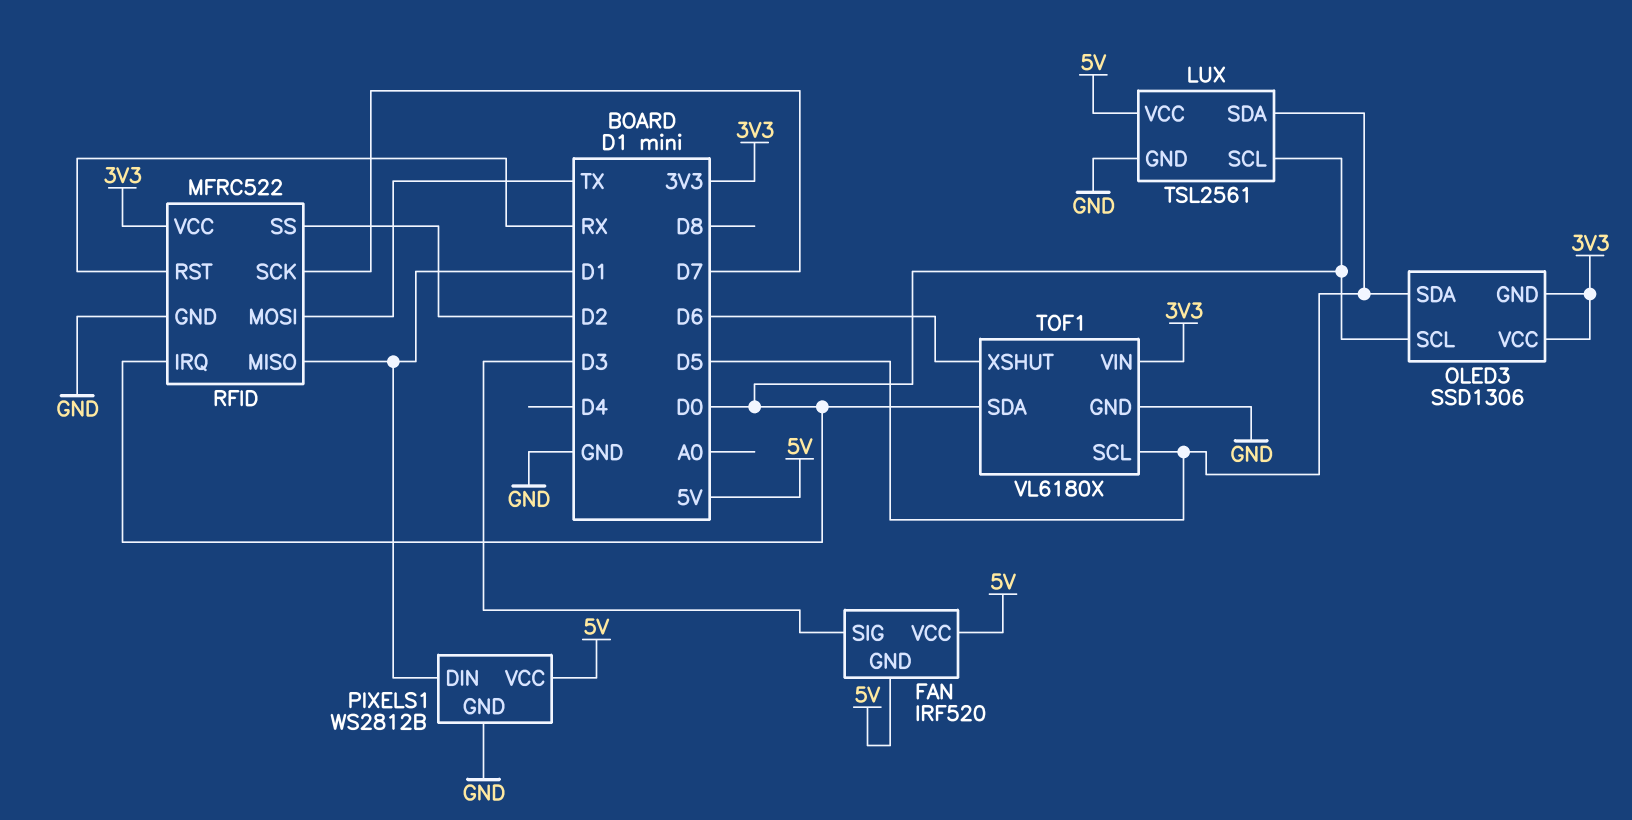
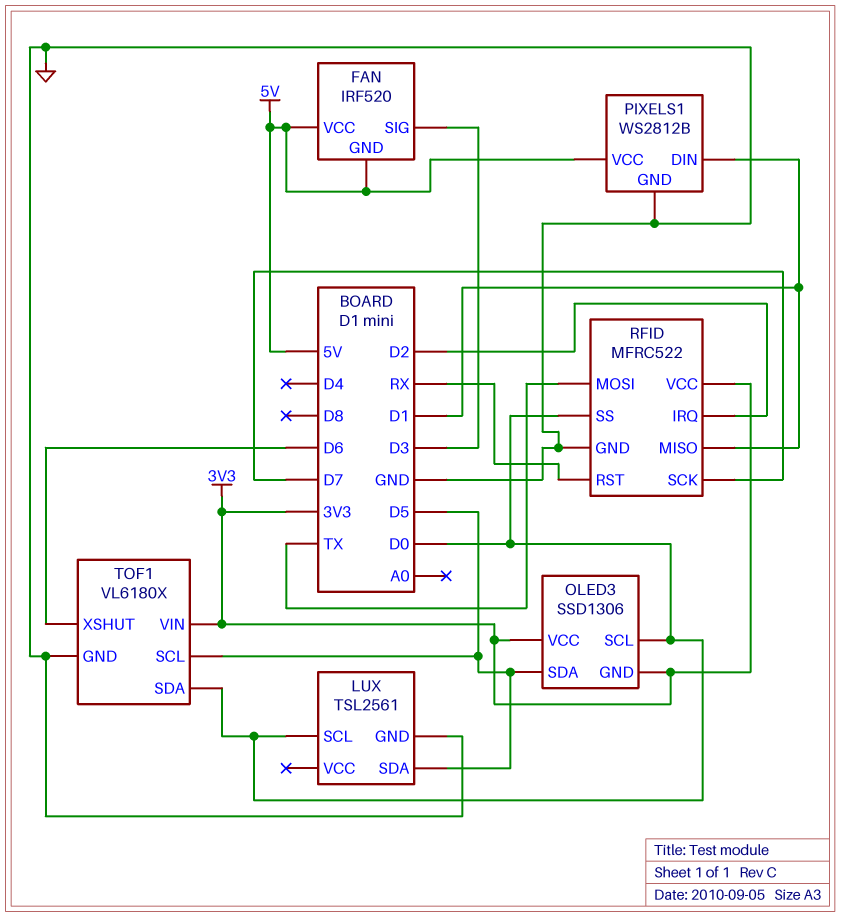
LUX pin VCC: 5V -> none
RFID pin IRQ: D0 -> D2
RFID pin SS: D2 -> D0

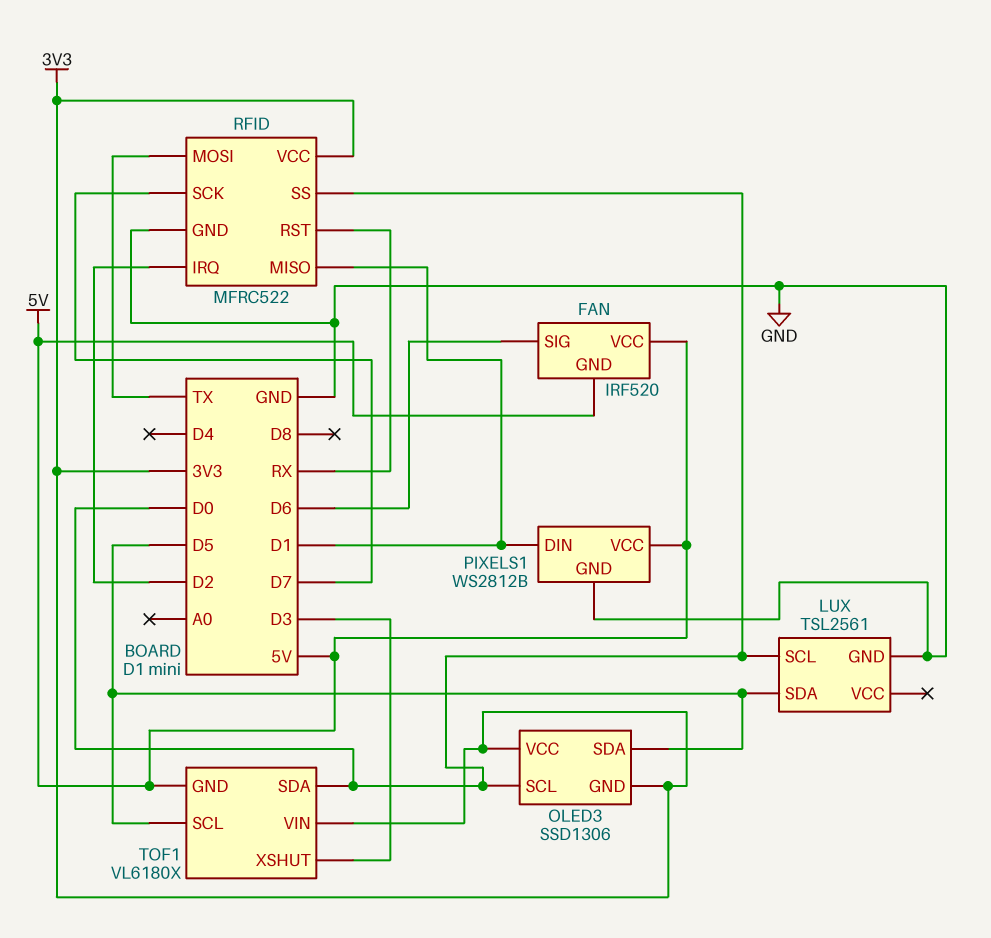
FAN pin SIG: D3 -> D6
TOF1 pin GND: GND -> 5V
TOF1 pin XSHUT: D6 -> D3

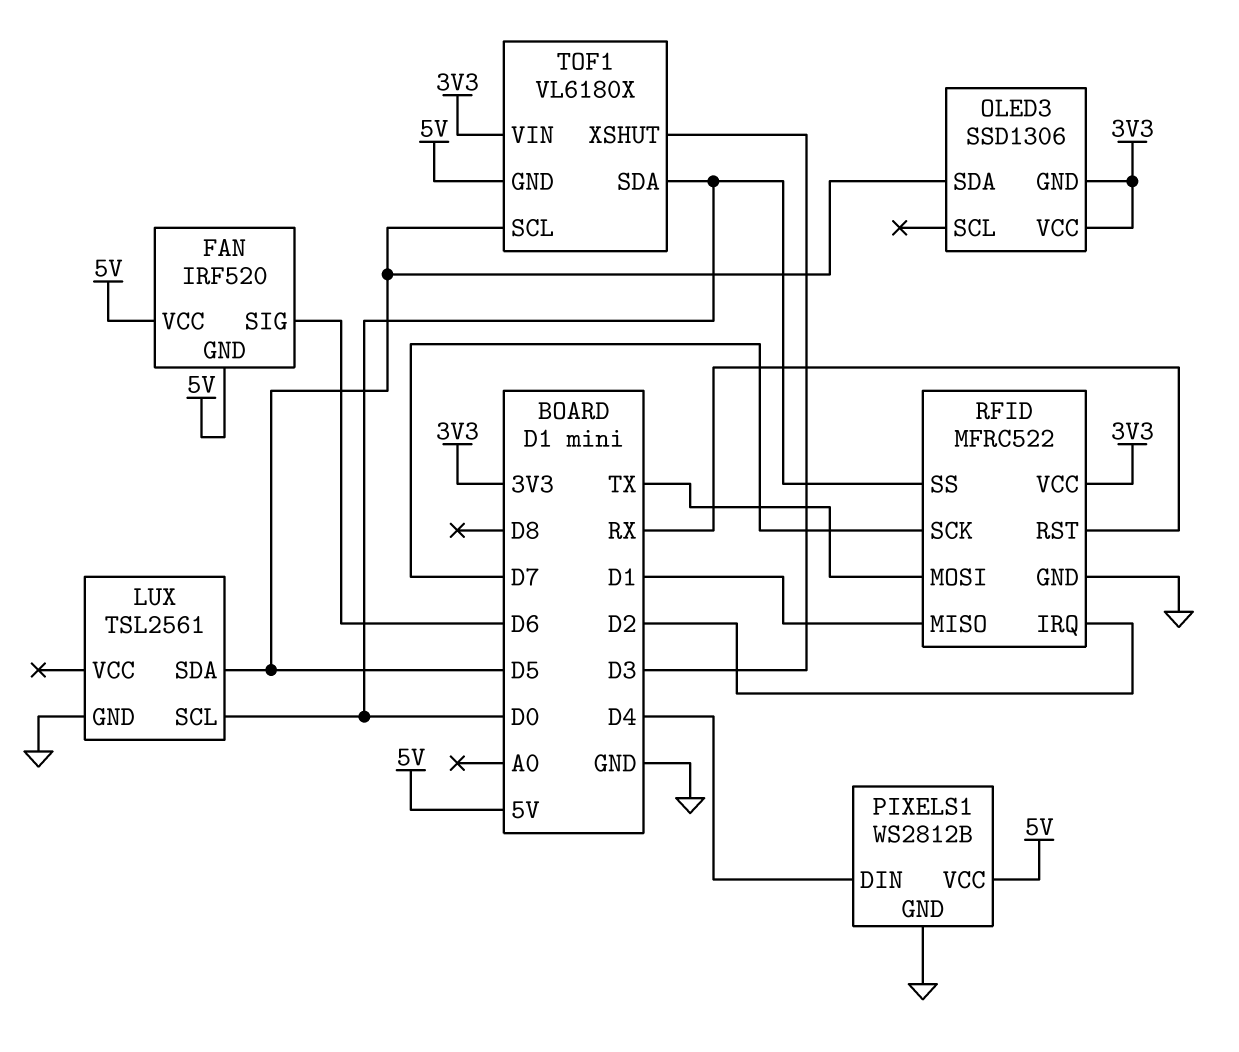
OLED3 pin SCL: D0 -> none
PIXELS1 pin DIN: D1 -> D4

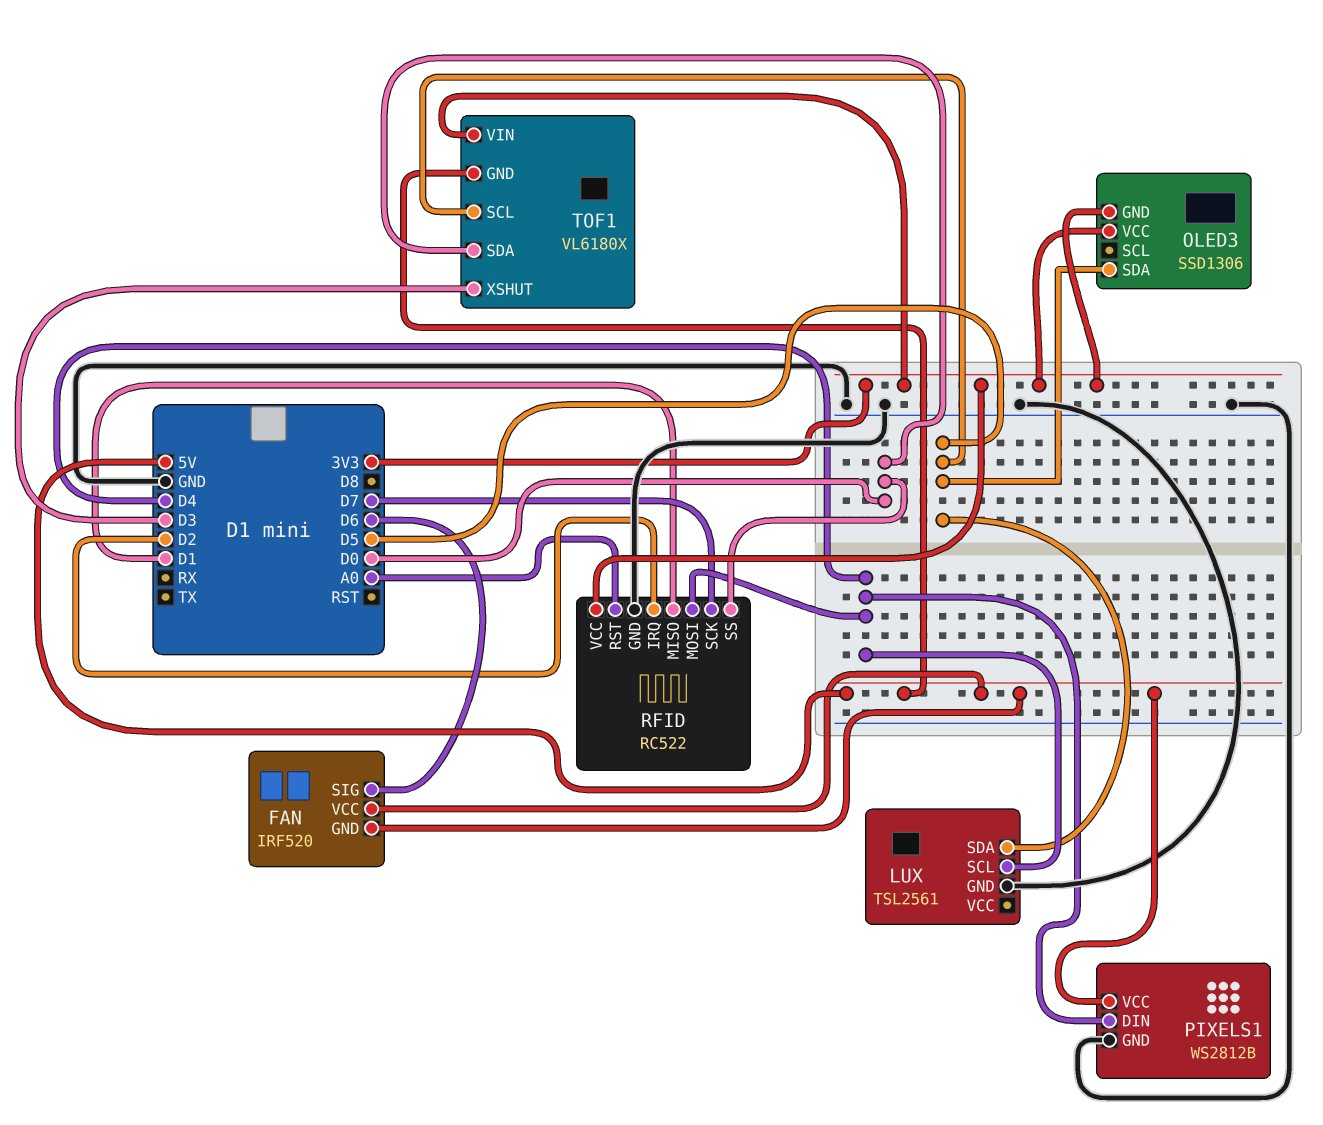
LUX pin SCL: D0 -> D4
RFID: MFRC522 -> RC522
RFID pin MOSI: TX -> D4
RFID pin RST: RX -> A0

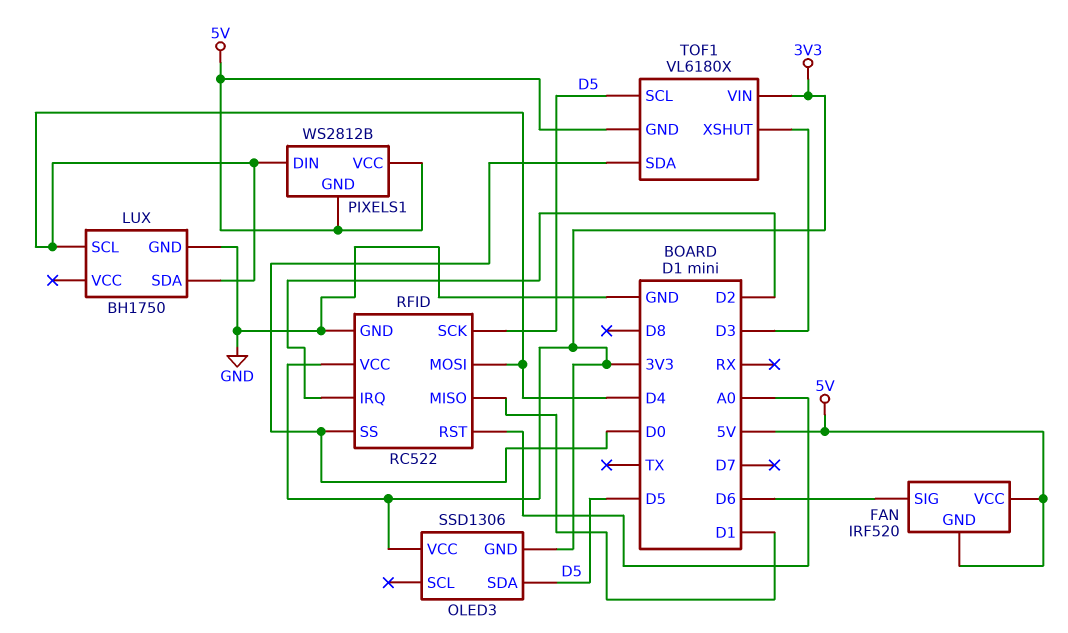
LUX: TSL2561 -> BH1750
LUX pin SDA: D5 -> D4
PIXELS1 pin GND: GND -> 5V
RFID pin SCK: D7 -> D5

